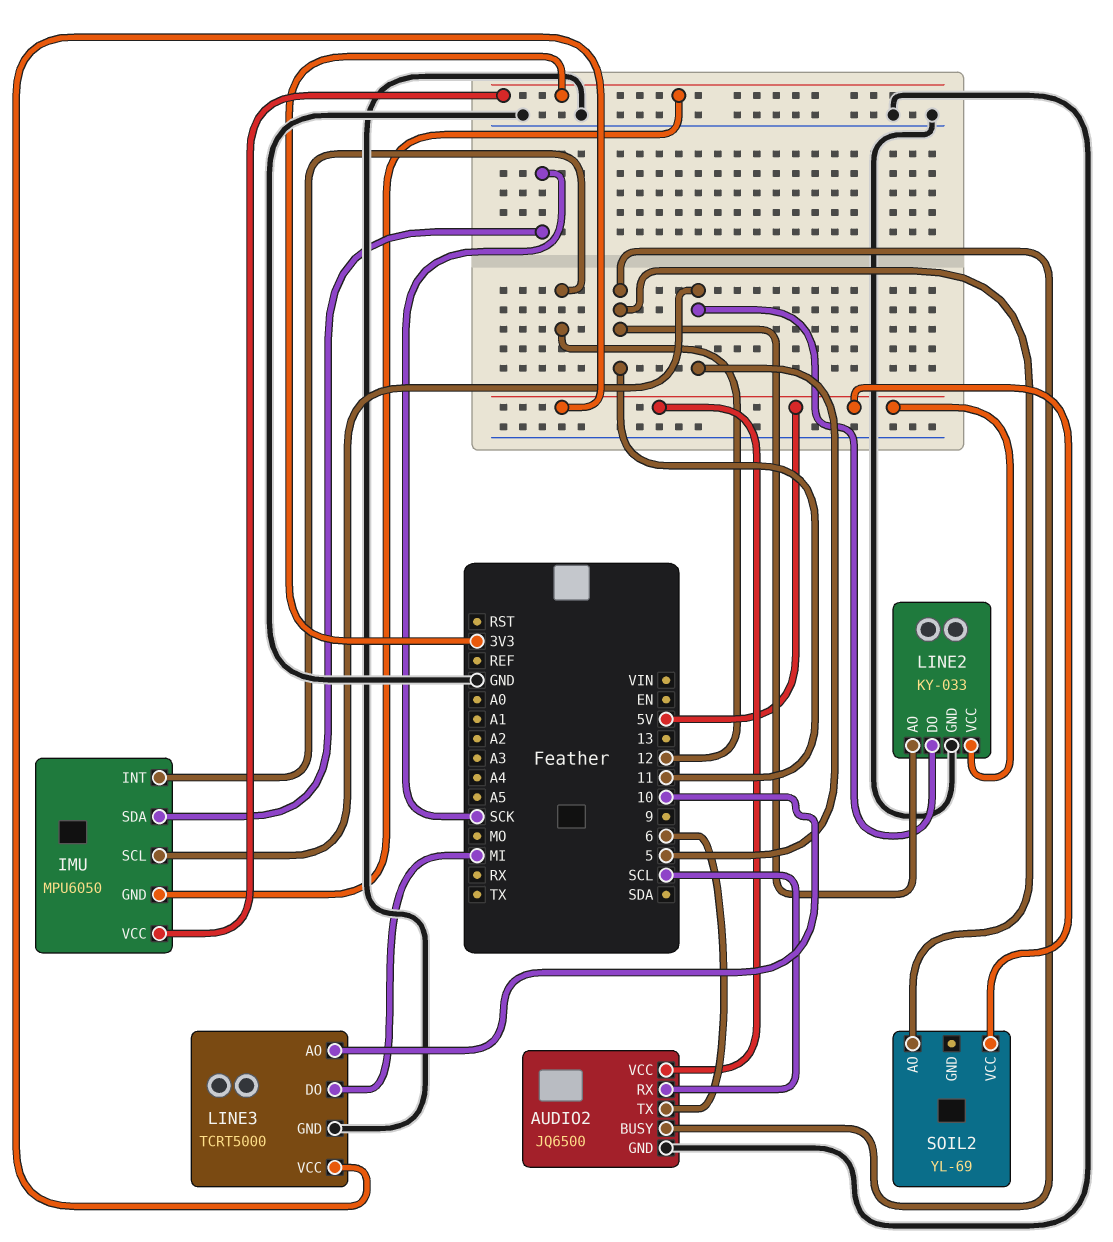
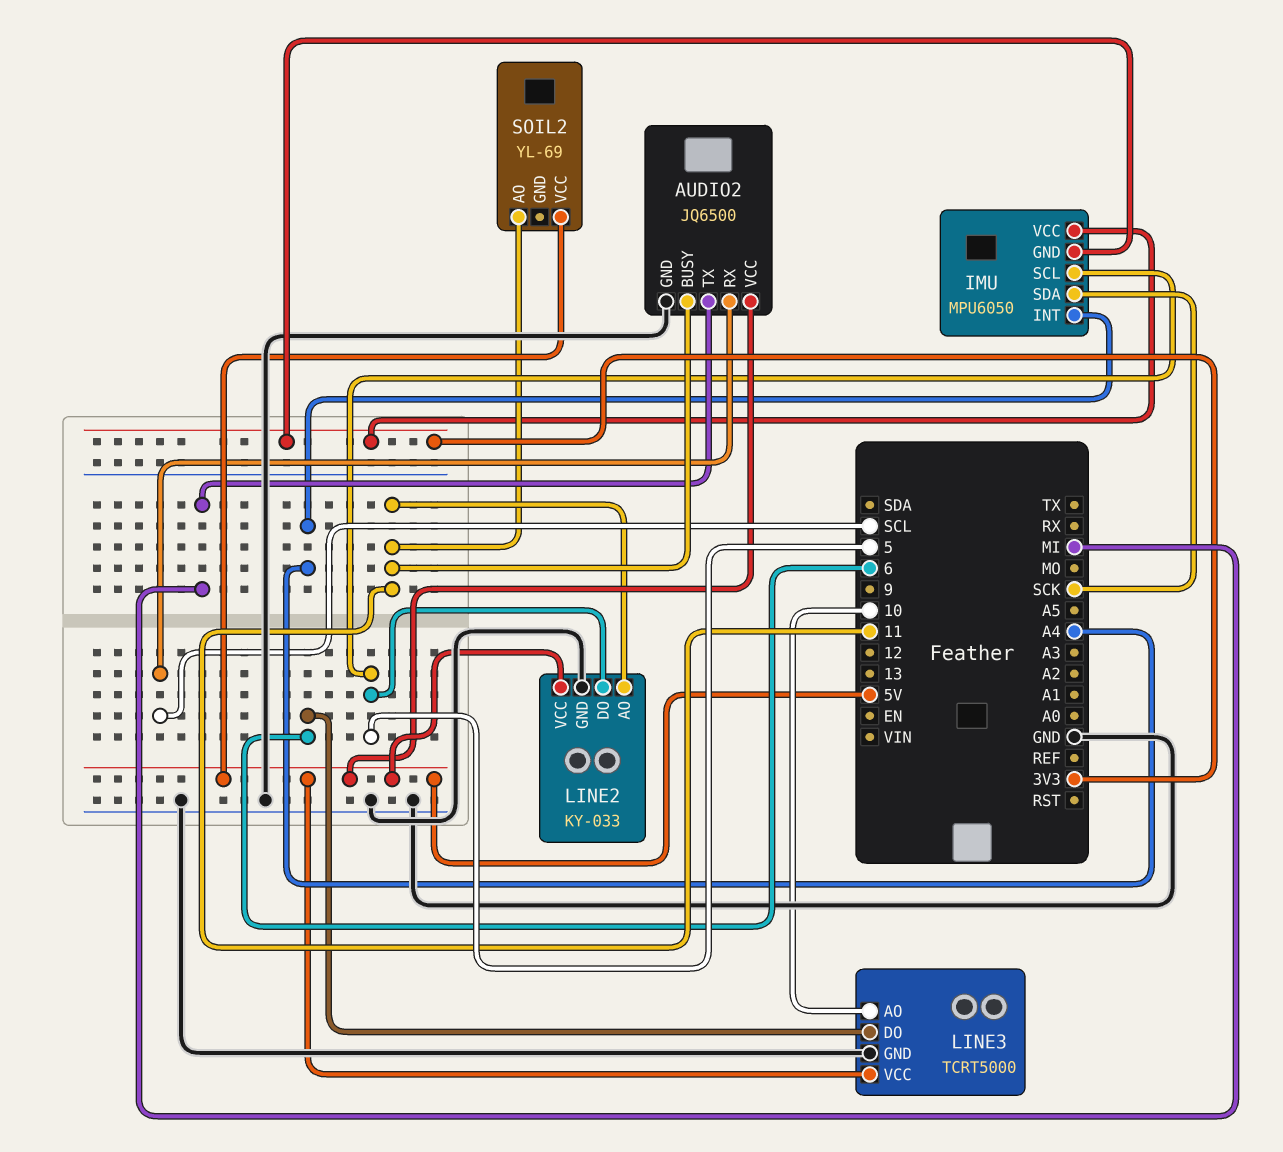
AUDIO2 pin TX: 6 -> MI
IMU pin INT: 12 -> A4
LINE3 pin DO: MI -> 6

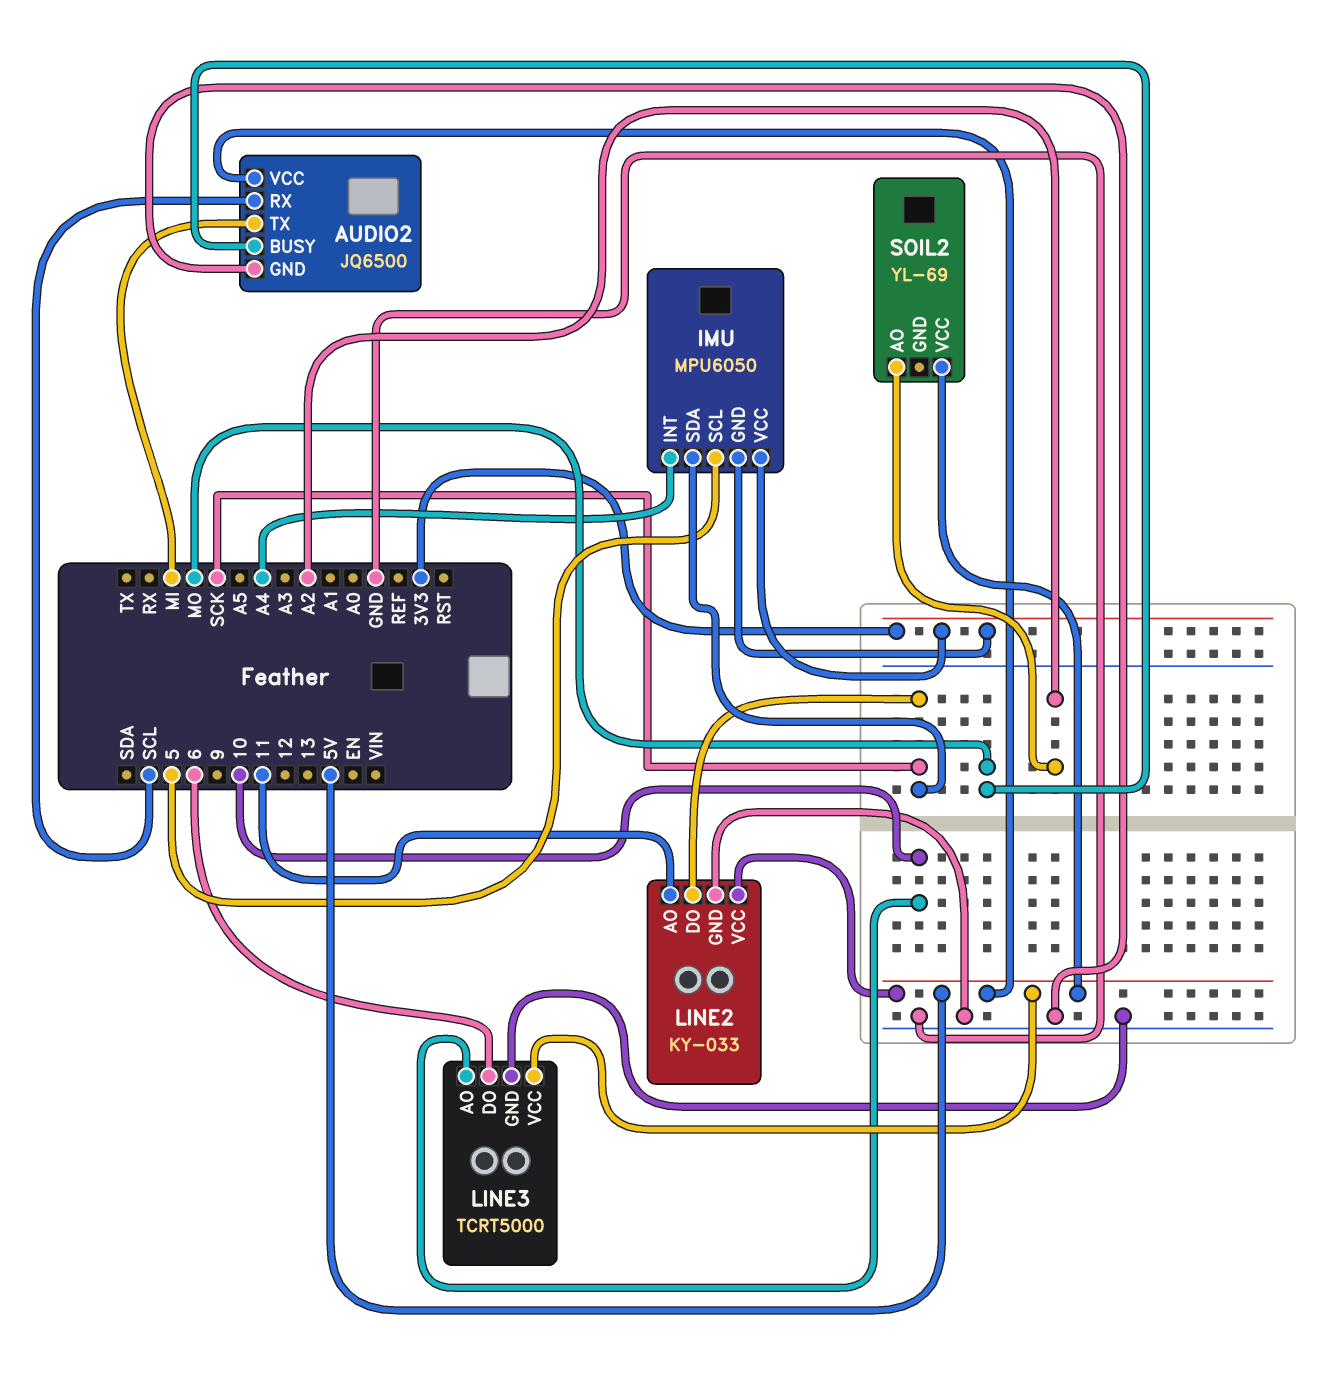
AUDIO2 pin BUSY: 11 -> MO
LINE2 pin DO: 5 -> SCK
SOIL2 pin AO: 11 -> A2

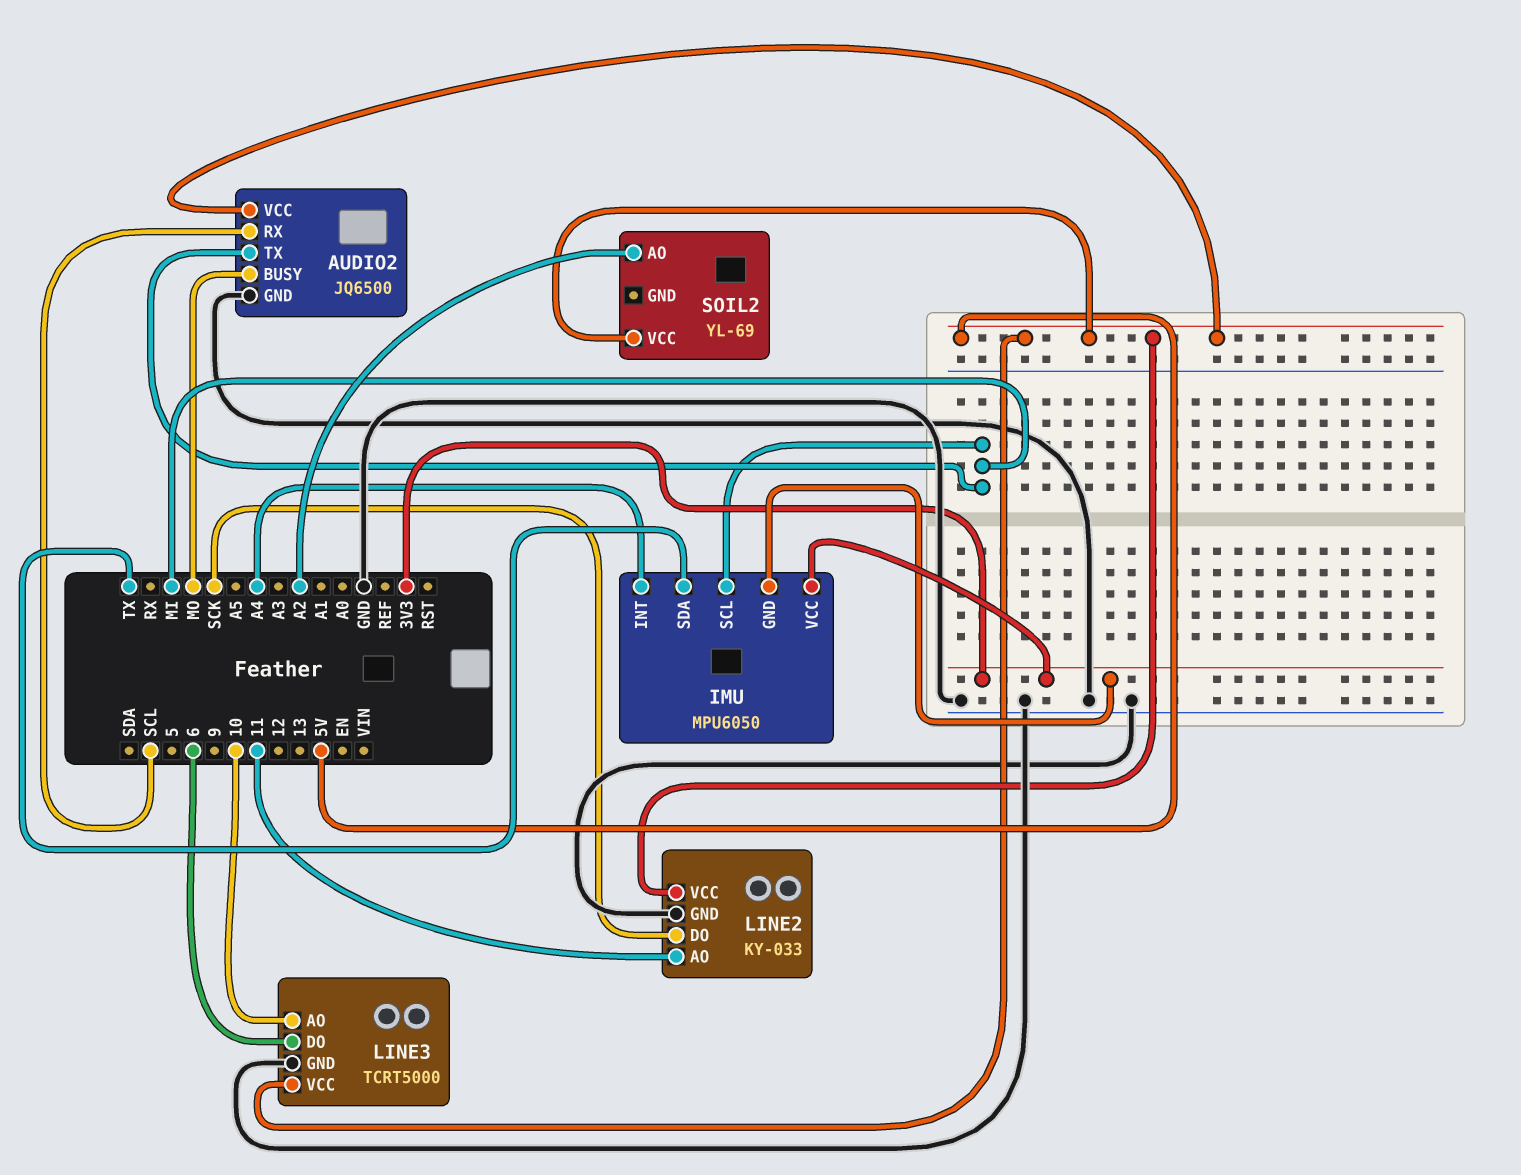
IMU pin SCL: 5 -> MI
IMU pin SDA: SCK -> TX

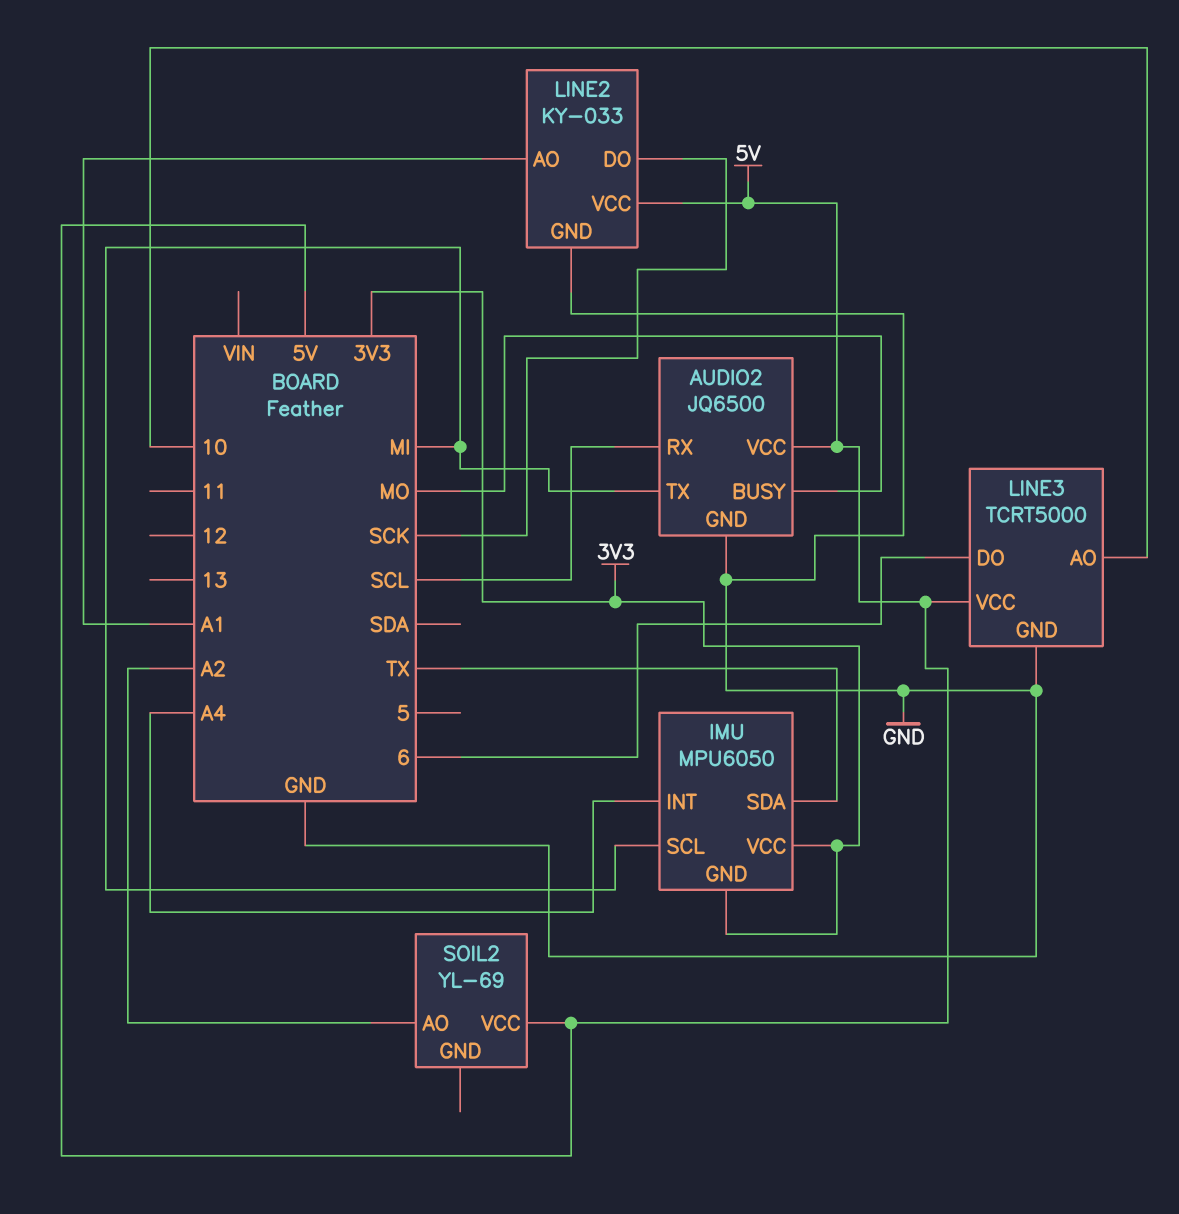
LINE2 pin AO: 11 -> A1

